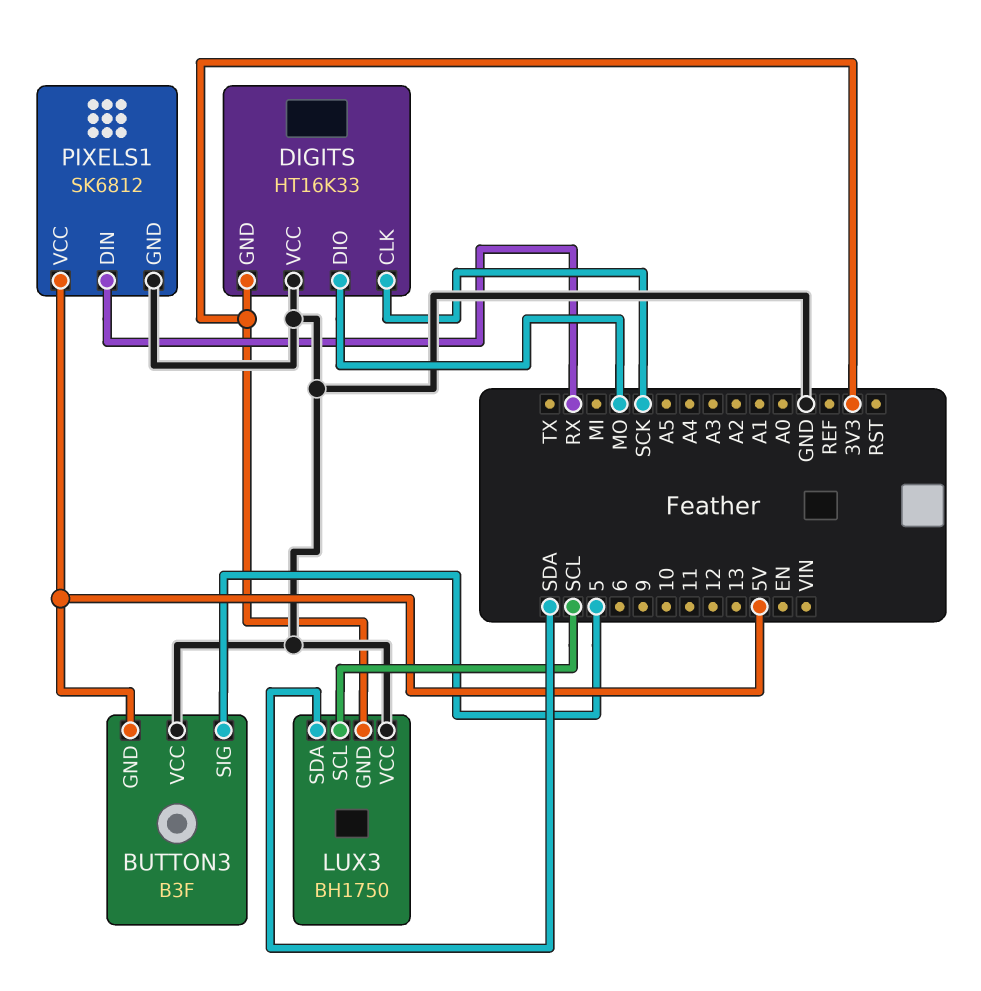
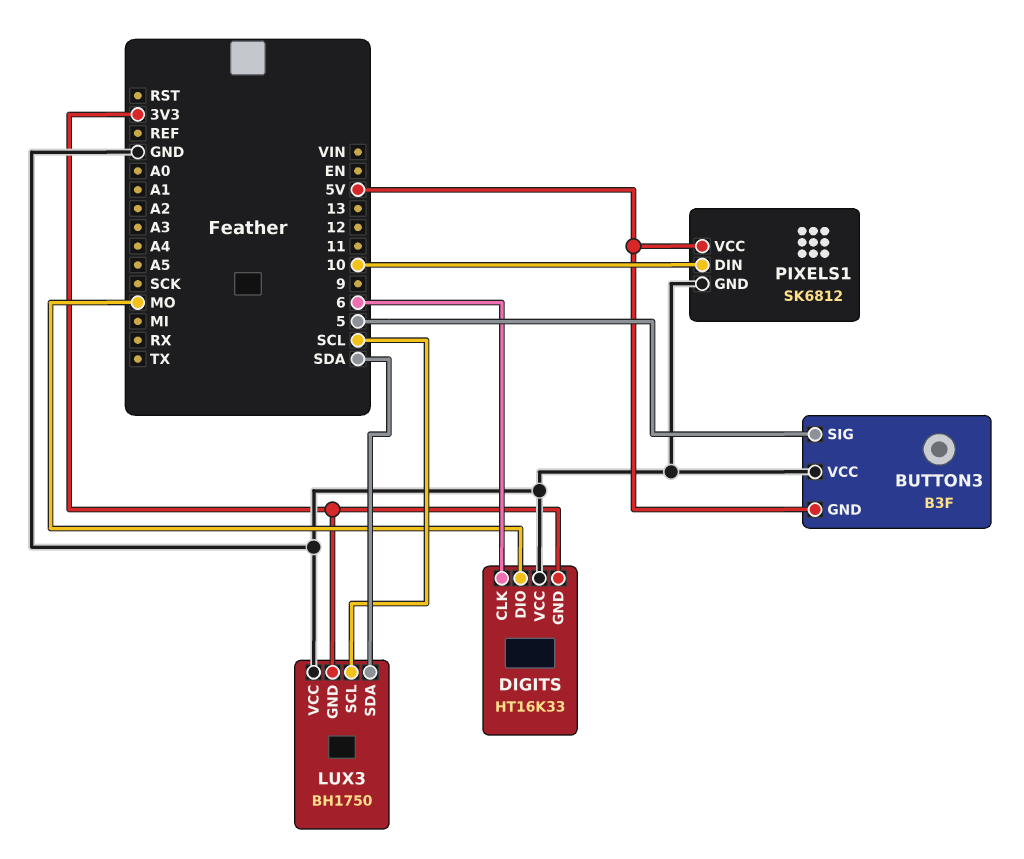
DIGITS pin CLK: SCK -> 6
PIXELS1 pin DIN: RX -> 10

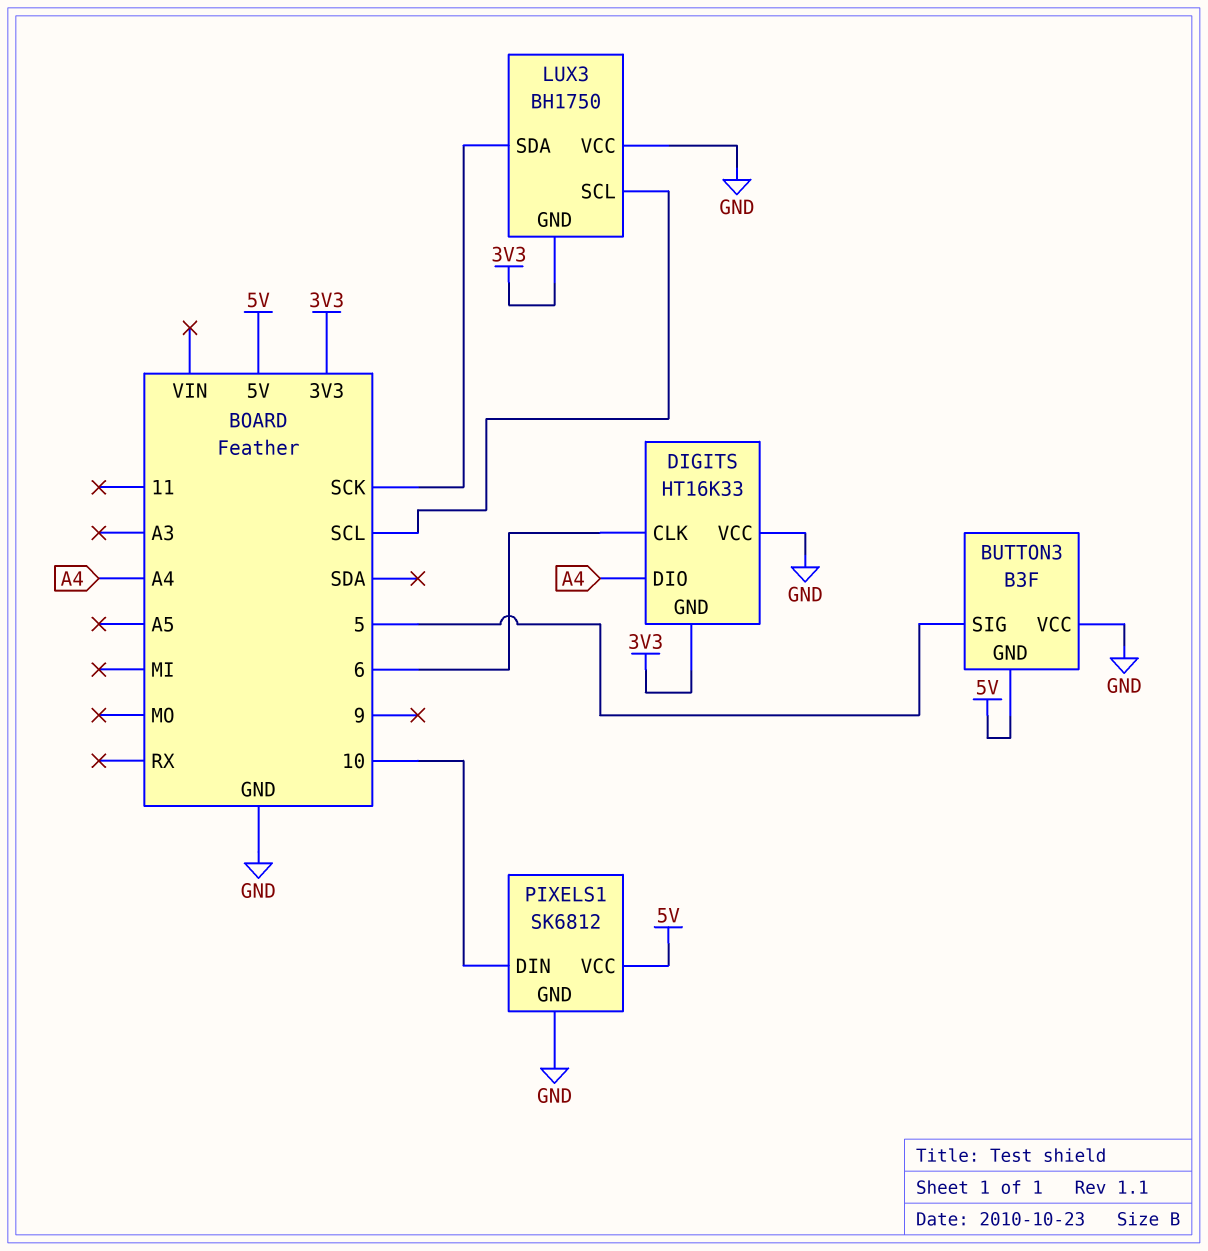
DIGITS pin DIO: MO -> A4
LUX3 pin SDA: SDA -> SCK

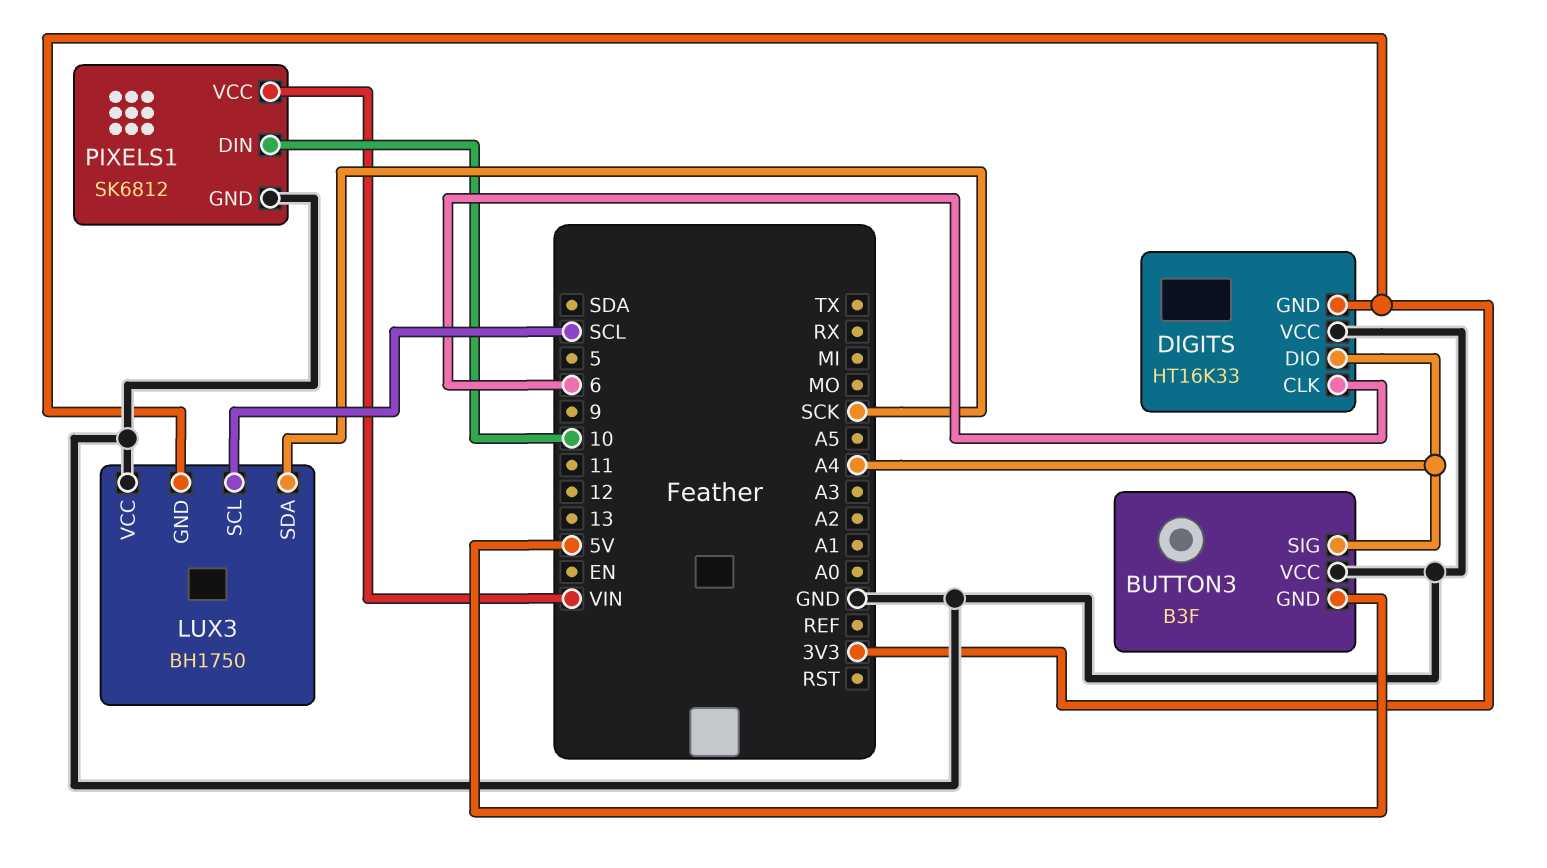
BUTTON3 pin SIG: 5 -> A4
PIXELS1 pin VCC: 5V -> VIN

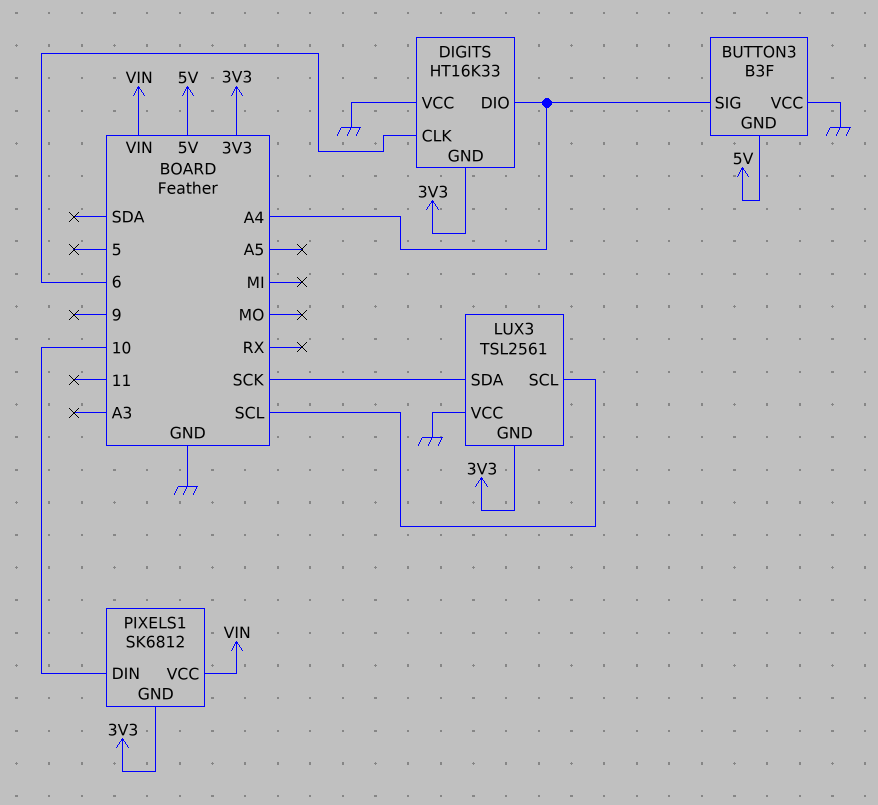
LUX3: BH1750 -> TSL2561
PIXELS1 pin GND: GND -> 3V3

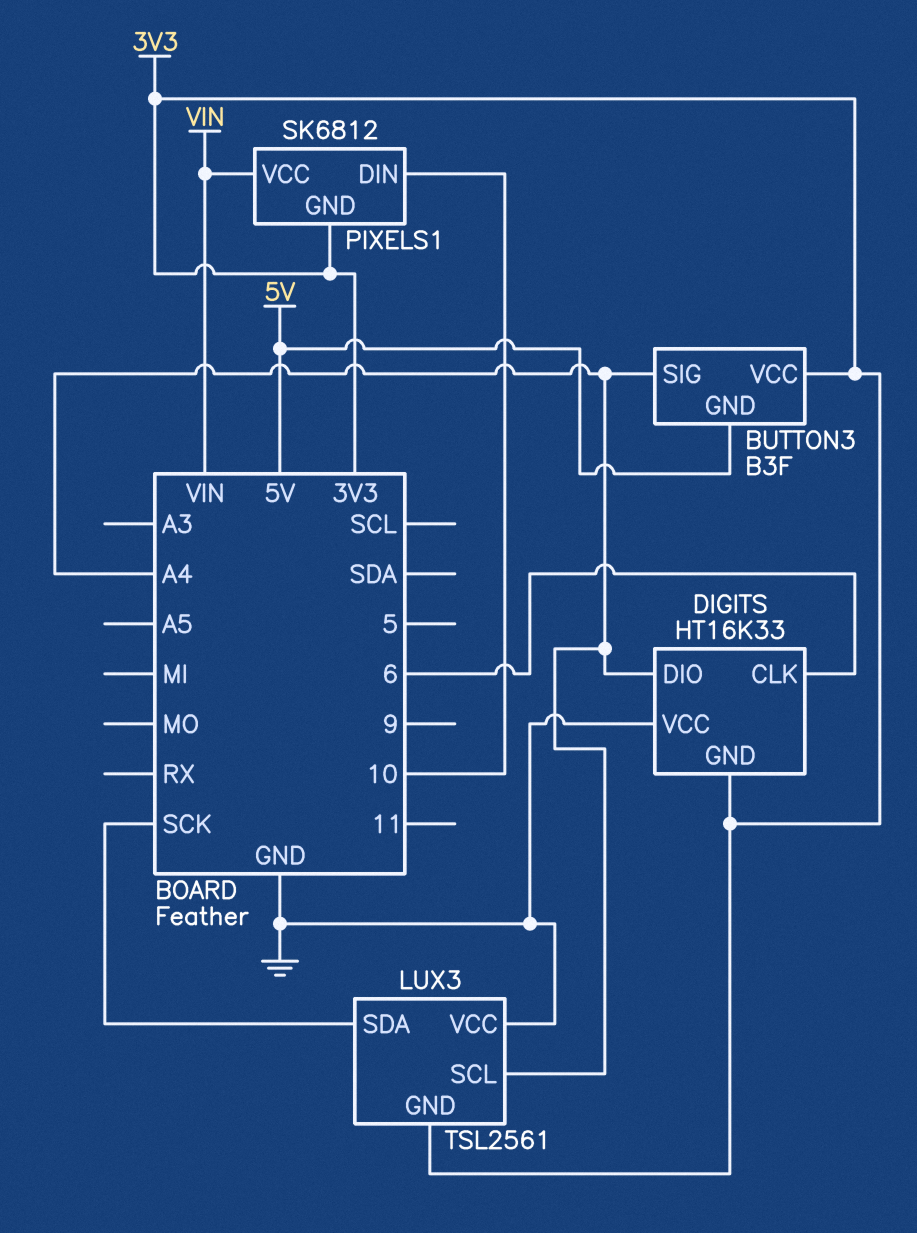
BUTTON3 pin VCC: GND -> 3V3
LUX3 pin SCL: SCL -> A4

